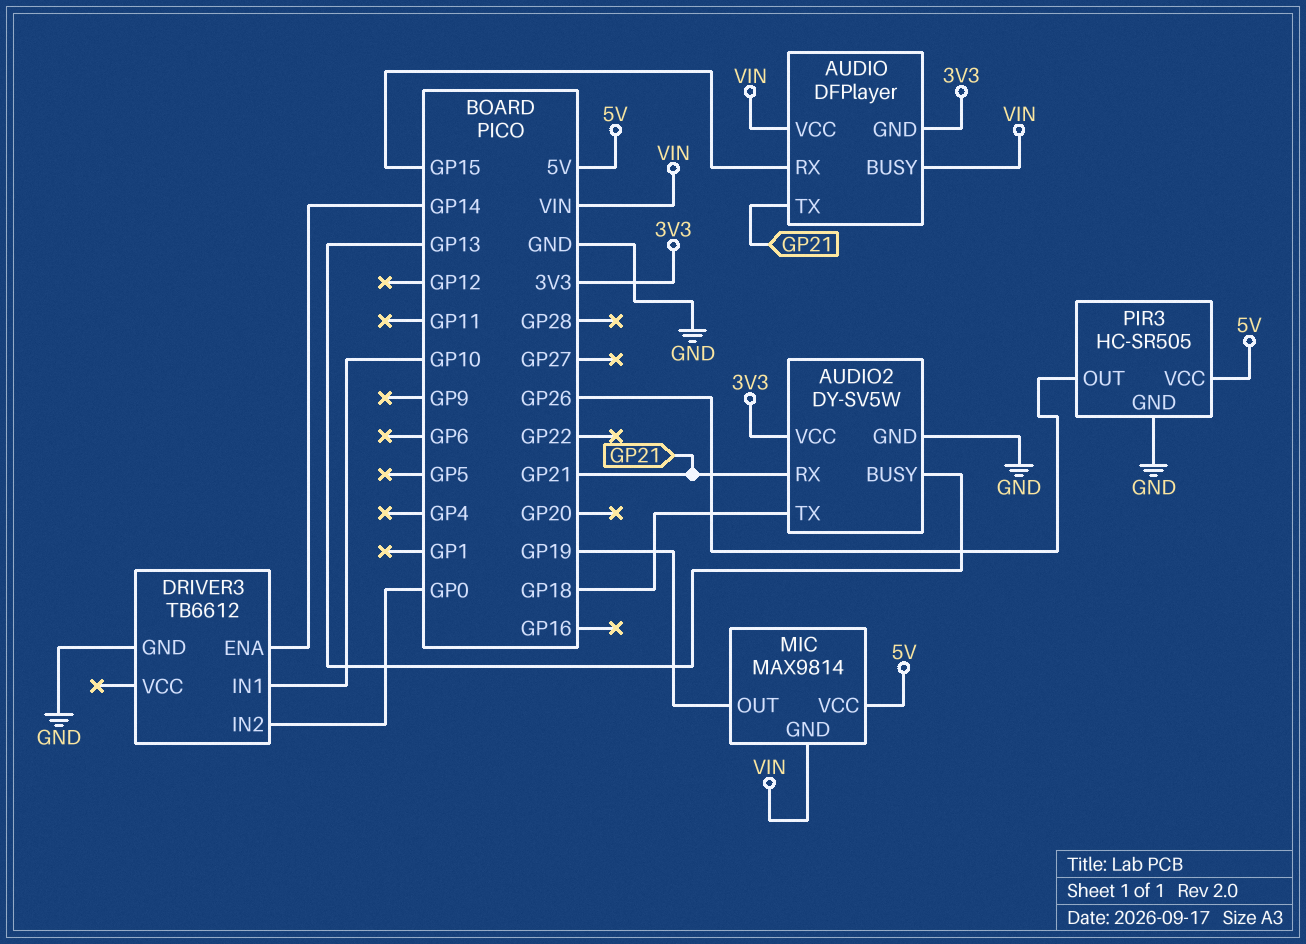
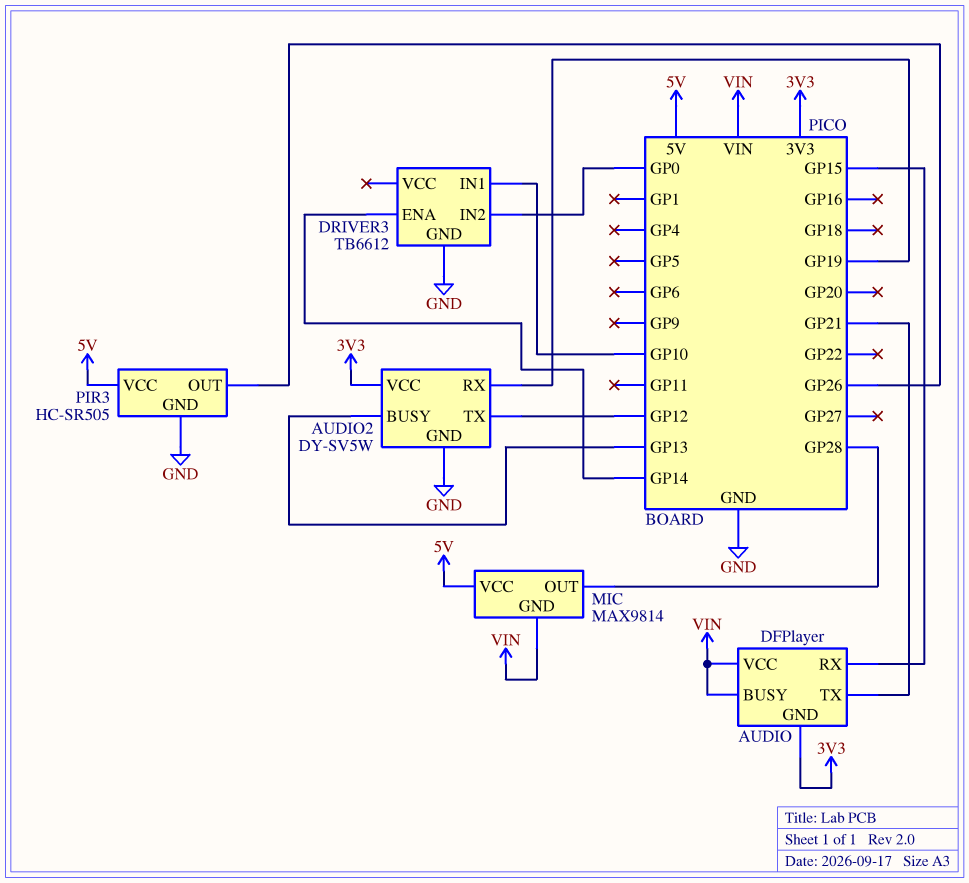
AUDIO2 pin RX: GP21 -> GP19
AUDIO2 pin TX: GP18 -> GP12
MIC pin OUT: GP19 -> GP28

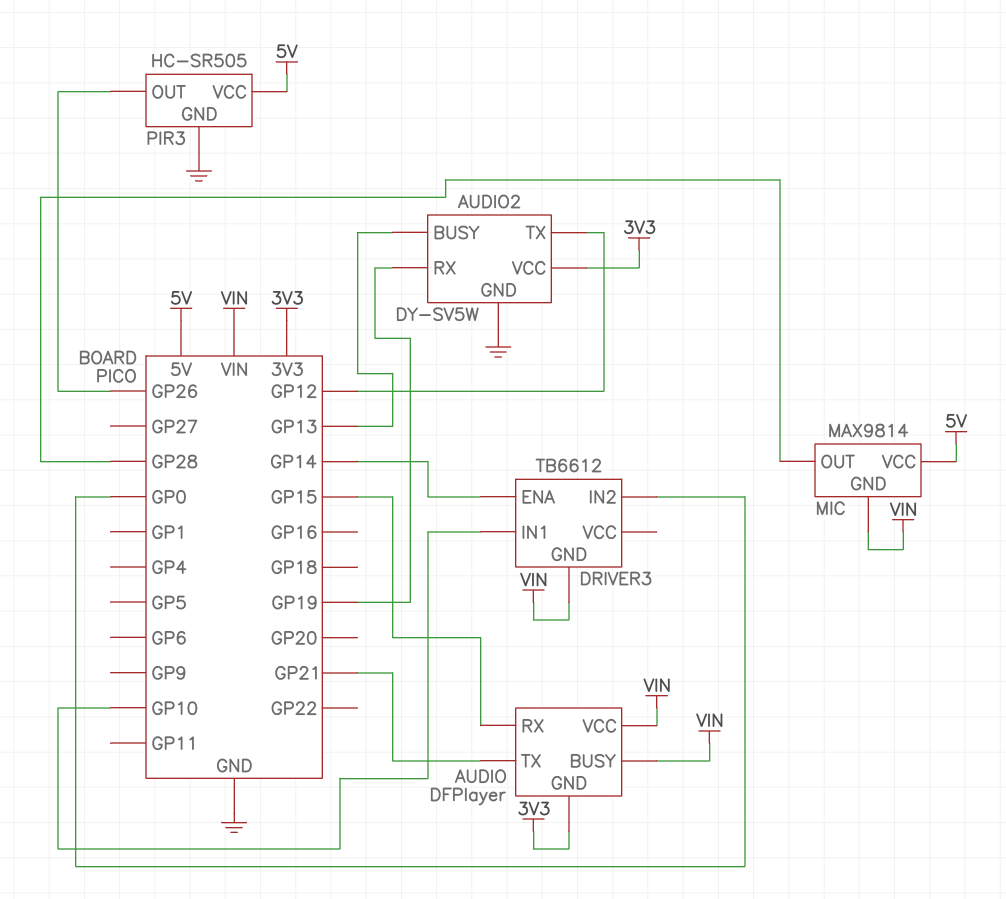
DRIVER3 pin GND: GND -> VIN

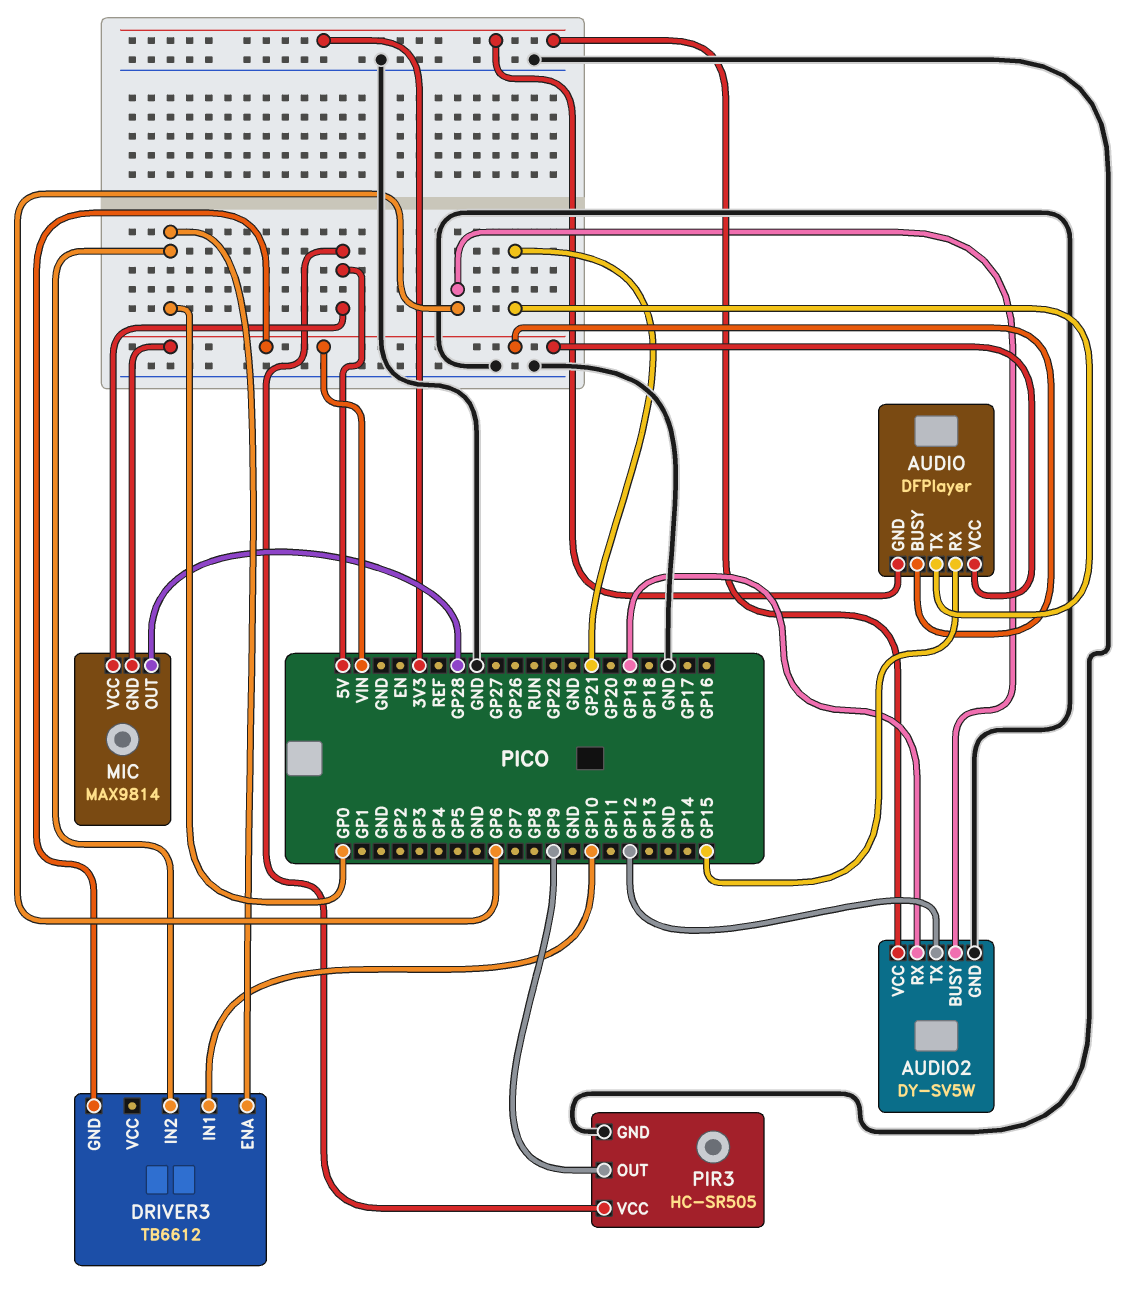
AUDIO2 pin BUSY: GP13 -> GP6
DRIVER3 pin ENA: GP14 -> GP0
PIR3 pin OUT: GP26 -> GP9

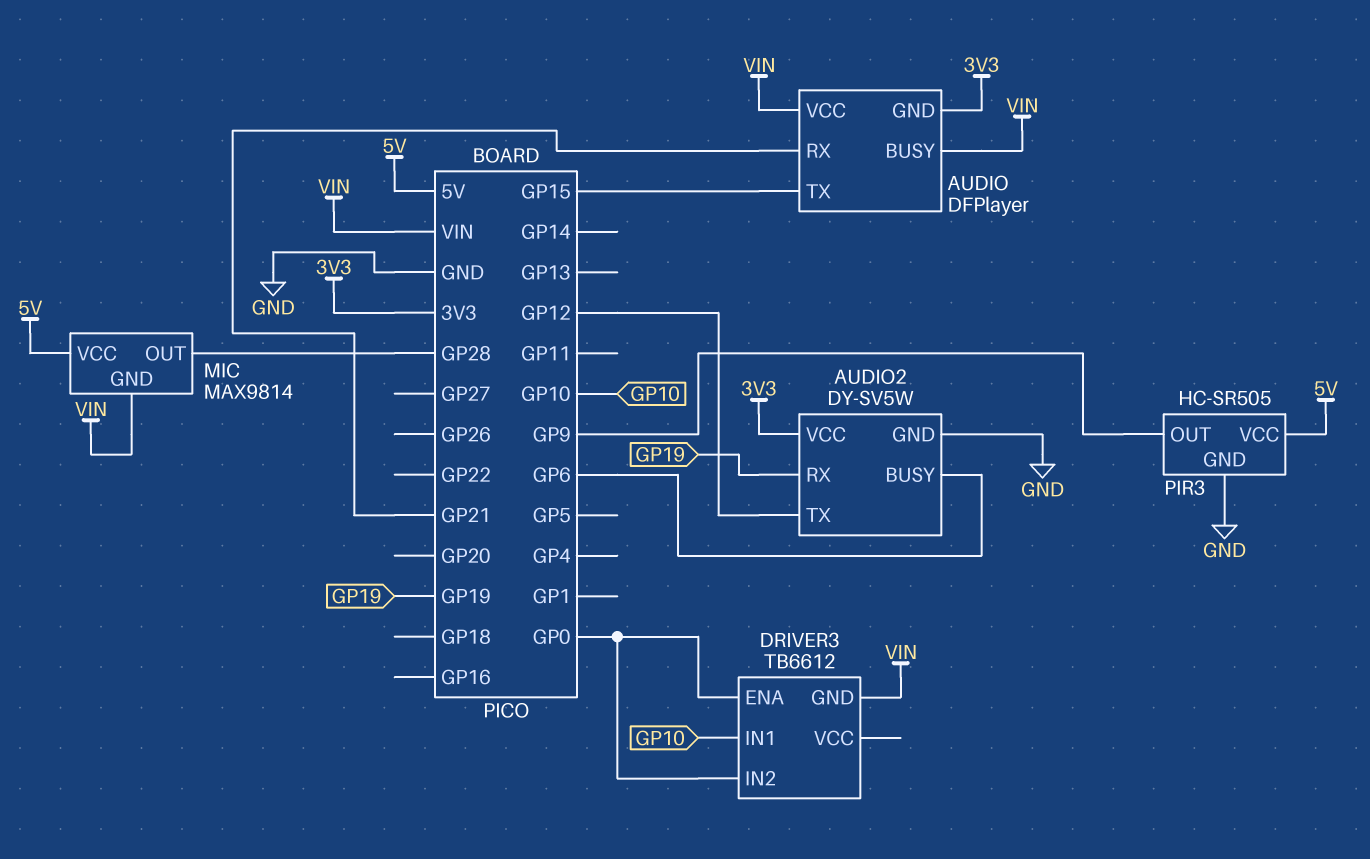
AUDIO pin RX: GP15 -> GP21
AUDIO pin TX: GP21 -> GP15

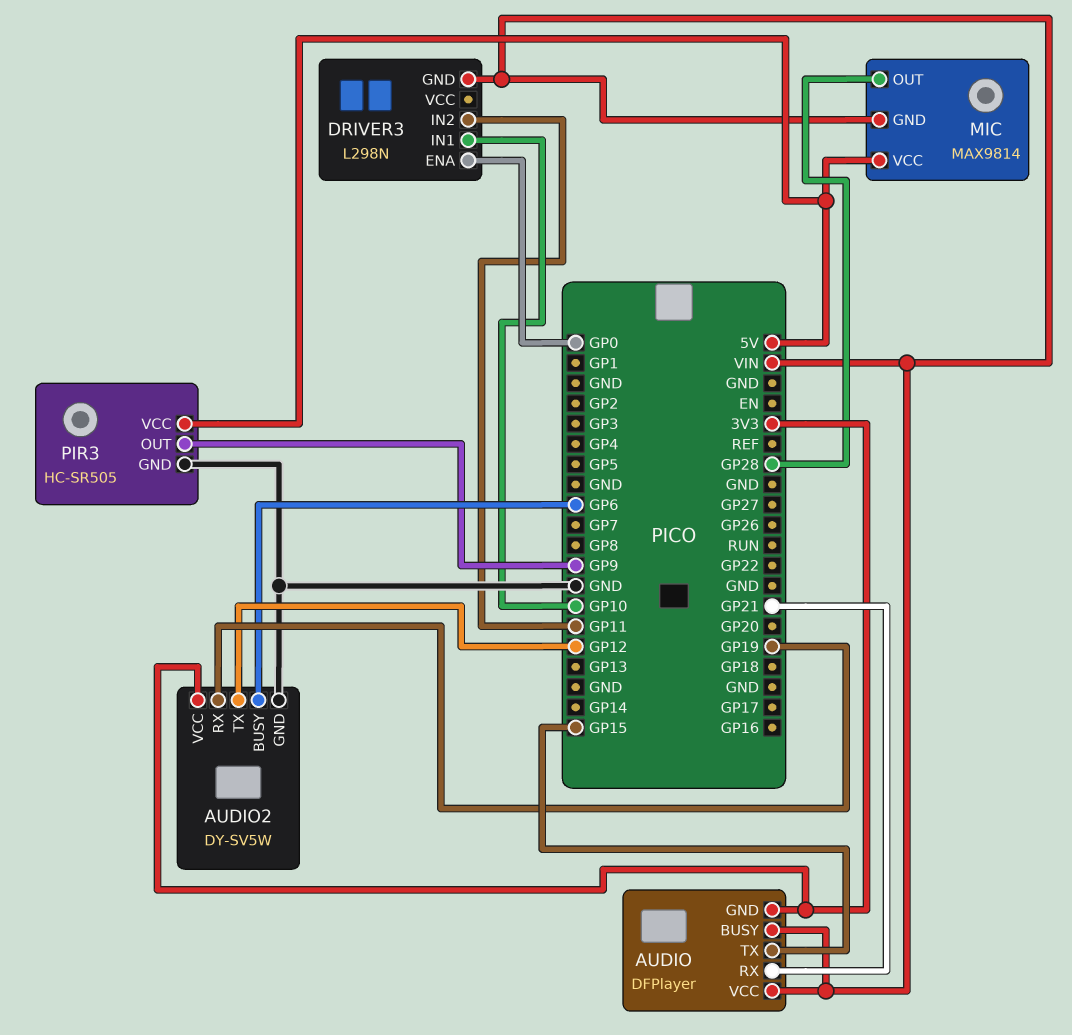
DRIVER3: TB6612 -> L298N
DRIVER3 pin IN2: GP0 -> GP11

